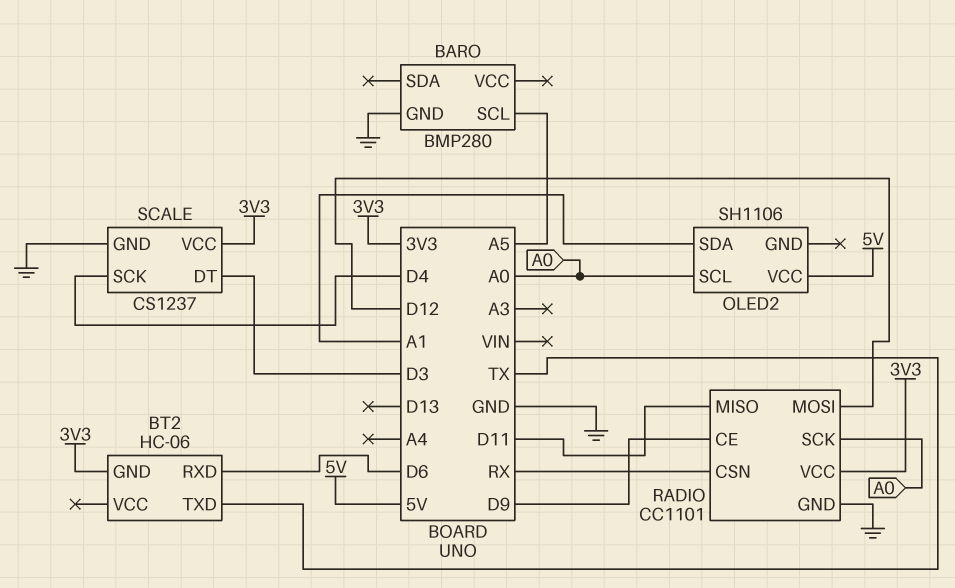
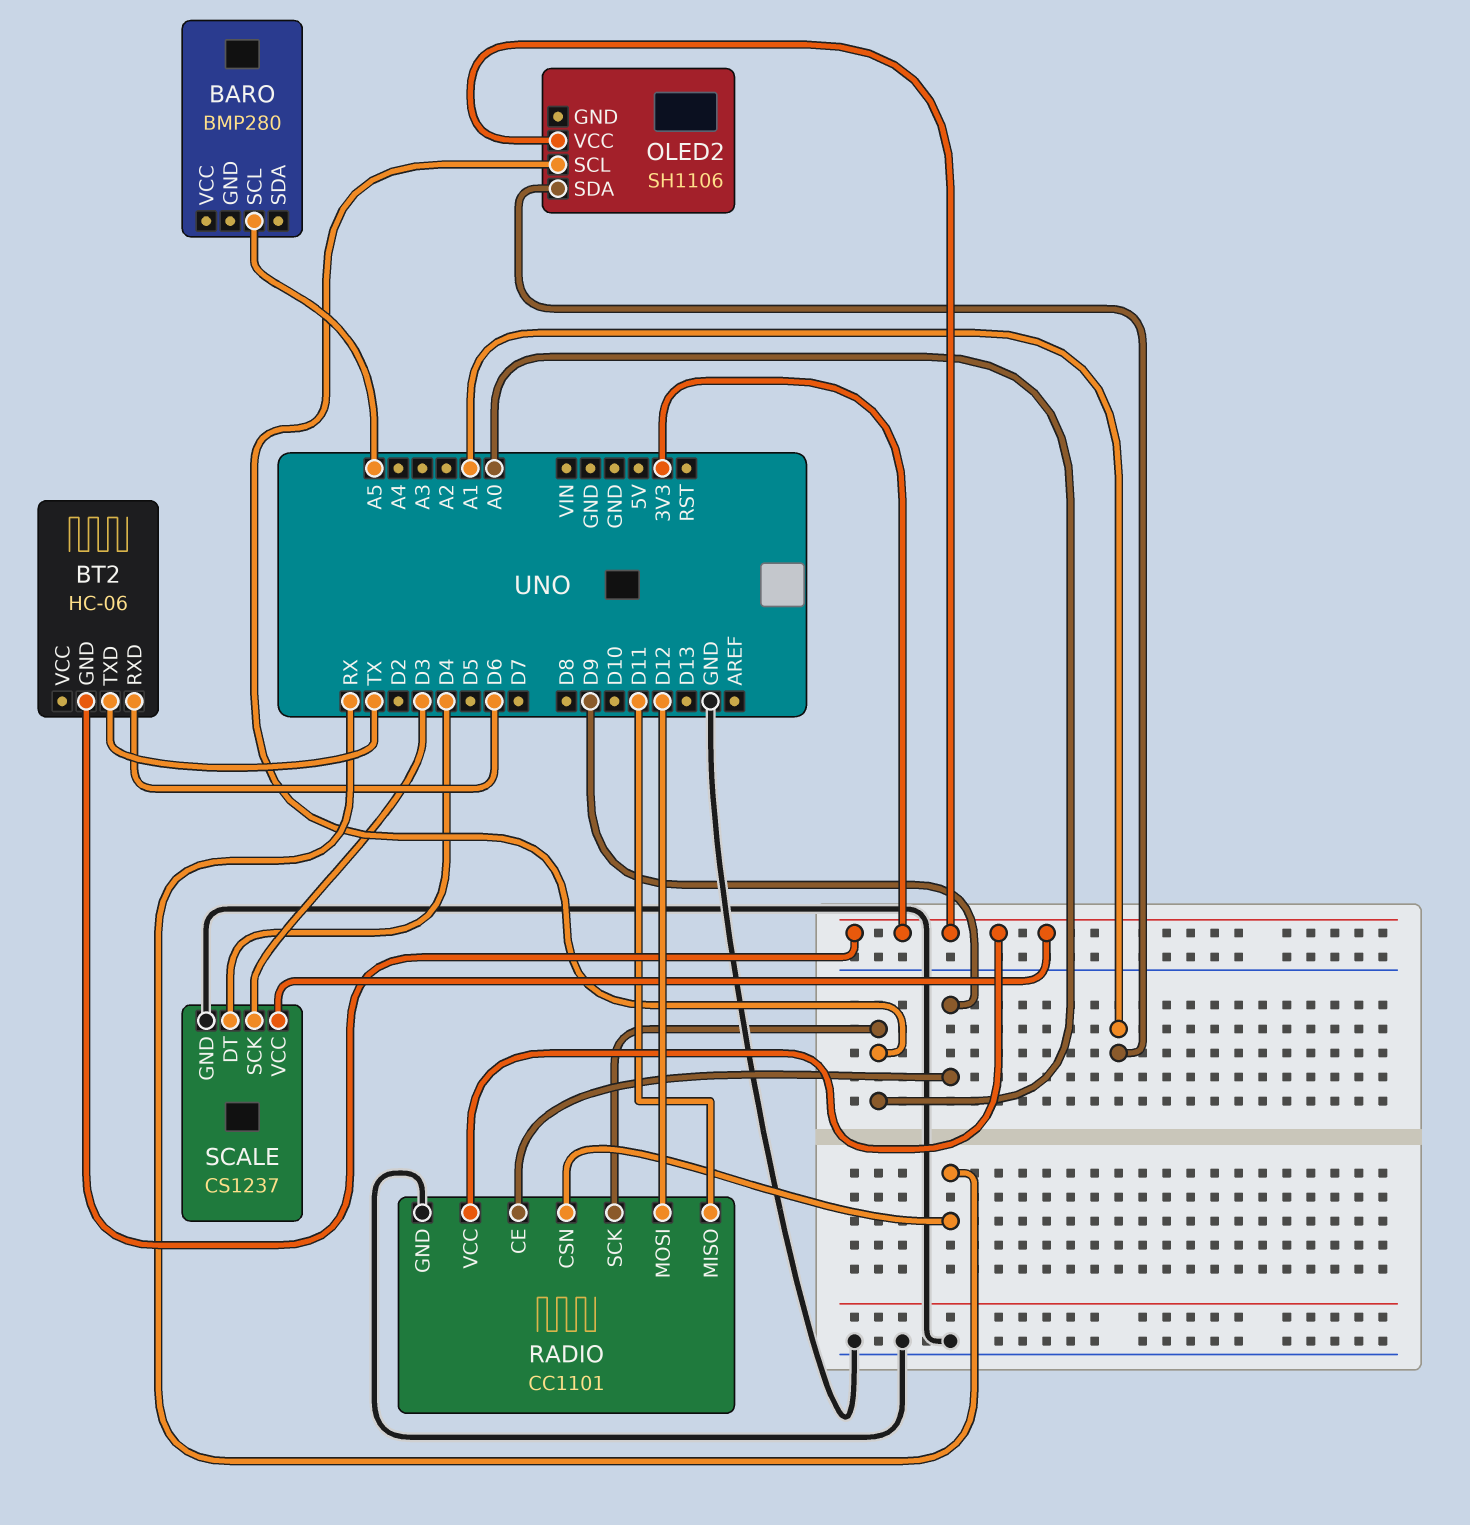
BARO pin GND: GND -> none
OLED2 pin VCC: 5V -> 3V3
SCALE pin DT: D3 -> D4
SCALE pin SCK: D4 -> D3

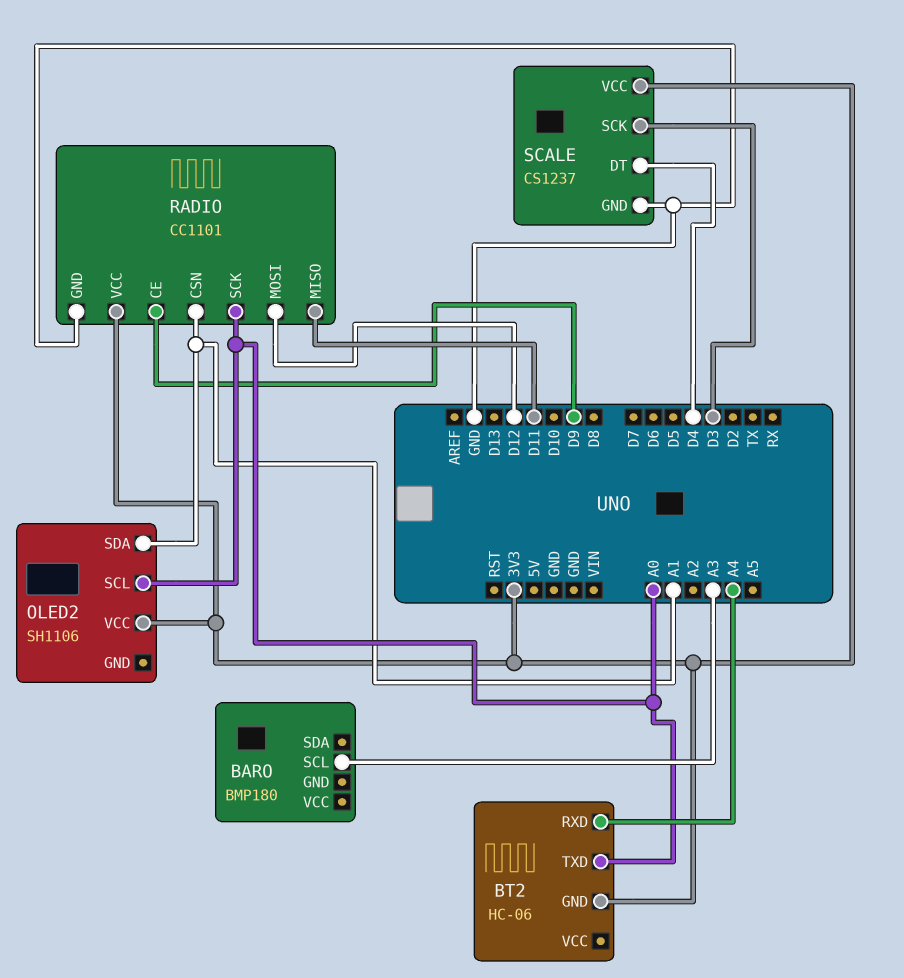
BARO: BMP280 -> BMP180
BARO pin SCL: A5 -> A3
BT2 pin RXD: D6 -> A4
BT2 pin TXD: TX -> A0
RADIO pin CSN: RX -> A1

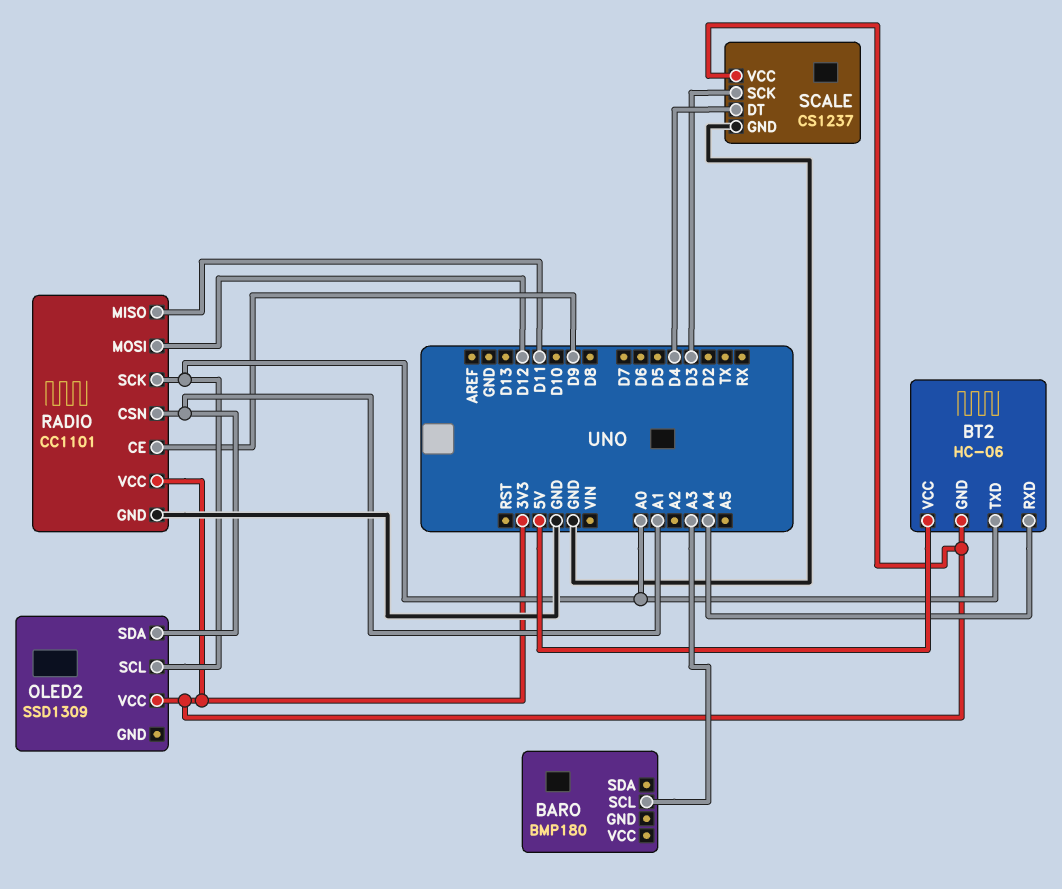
BT2 pin VCC: none -> 5V
OLED2: SH1106 -> SSD1309

